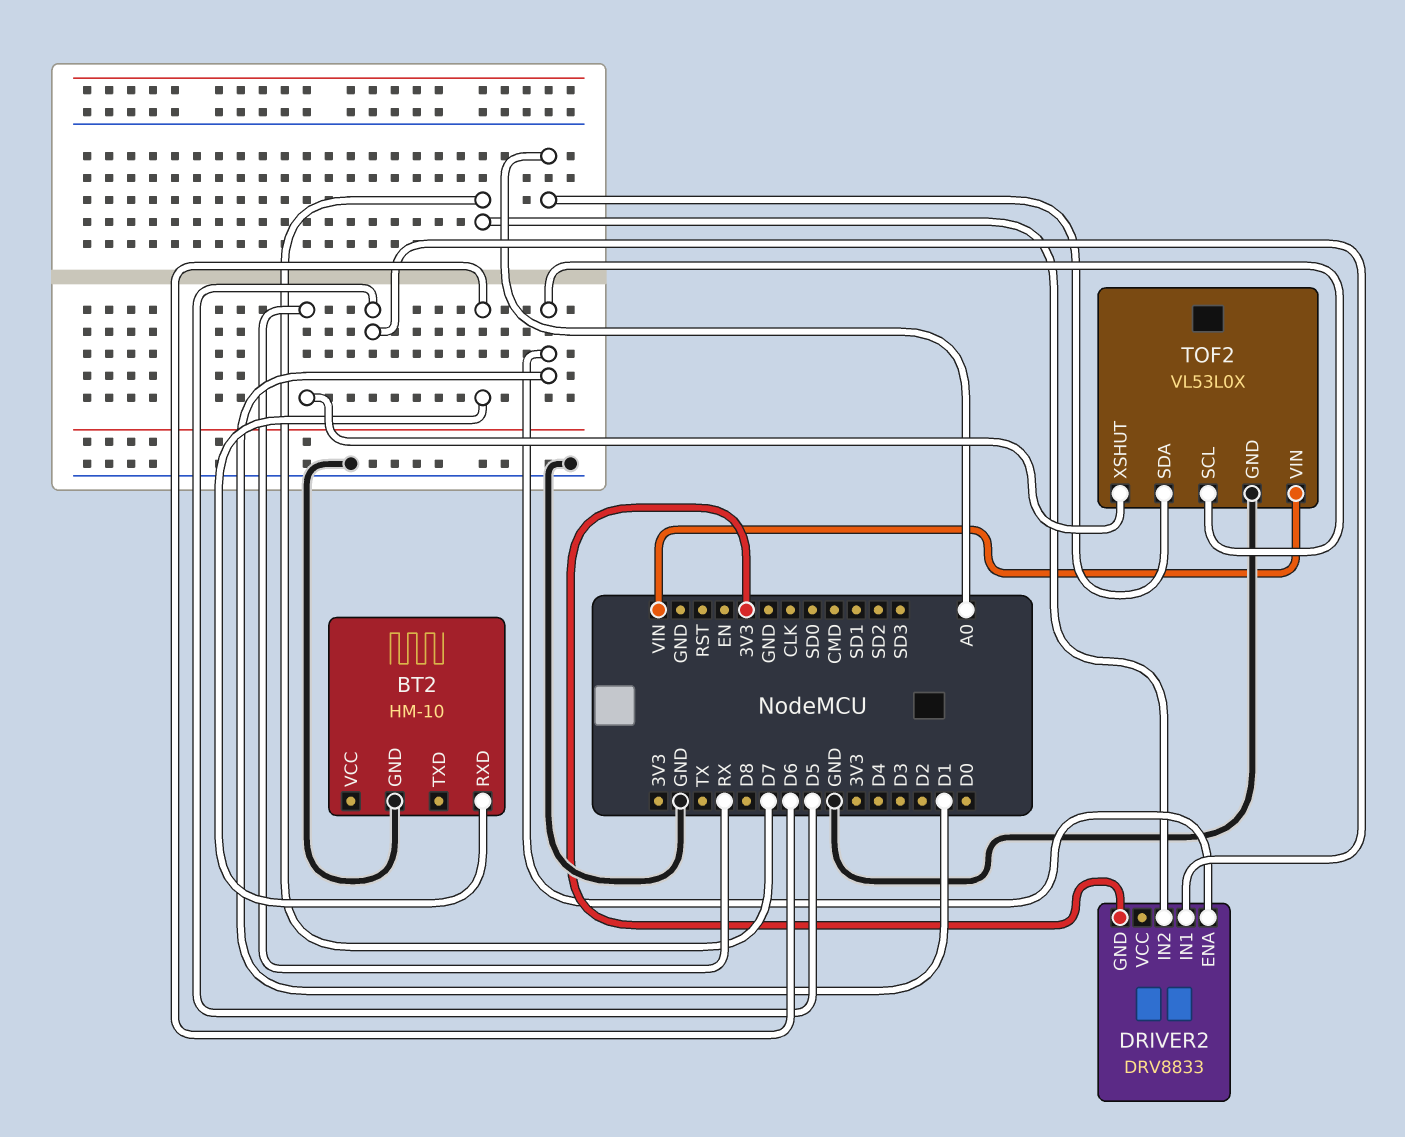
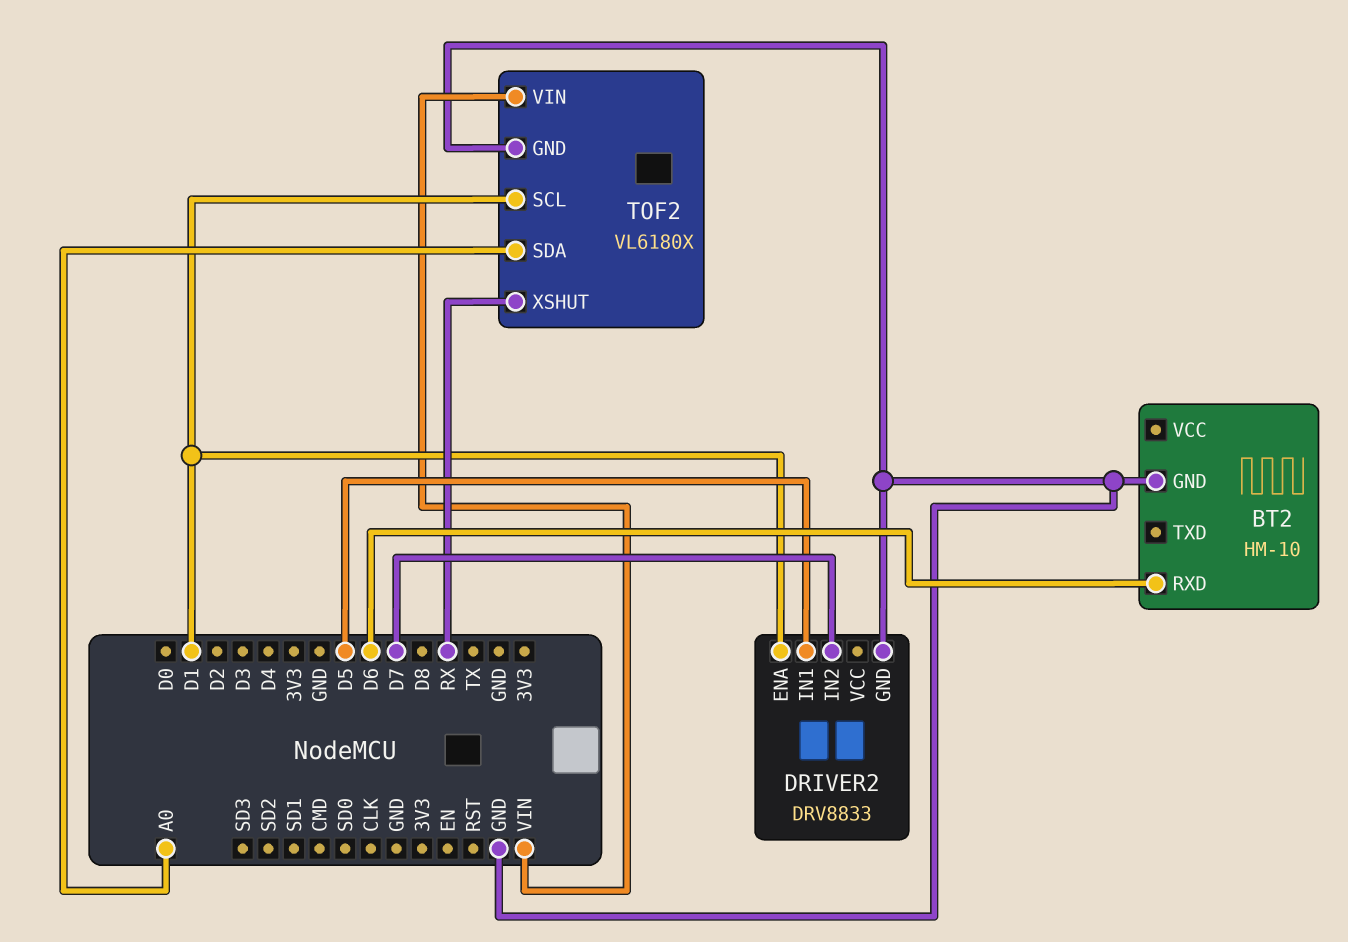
DRIVER2 pin GND: 3V3 -> GND
TOF2: VL53L0X -> VL6180X

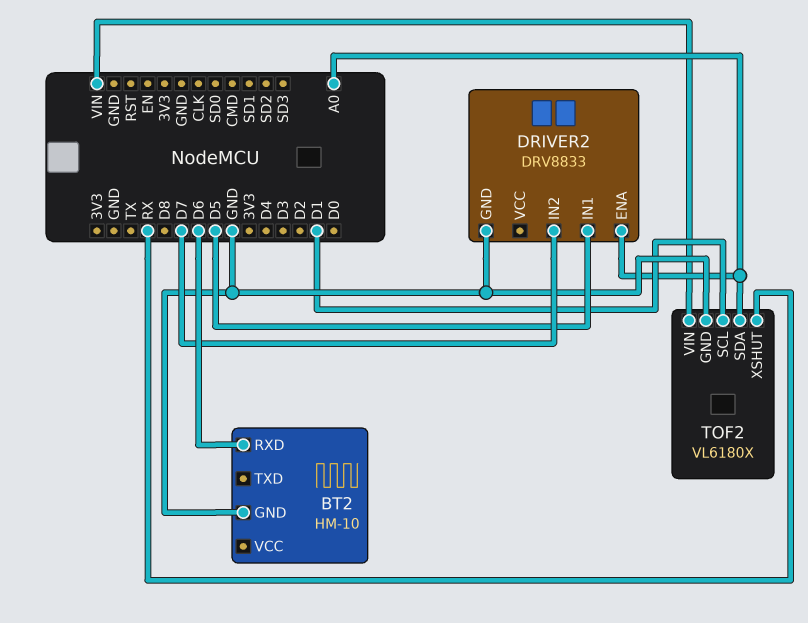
DRIVER2 pin ENA: D1 -> A0

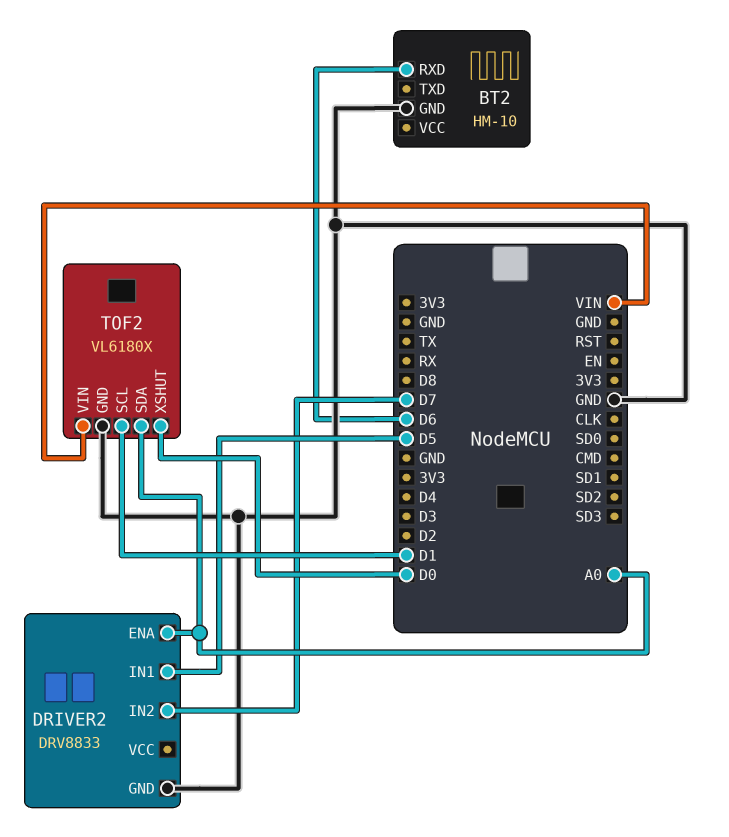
TOF2 pin XSHUT: RX -> D0

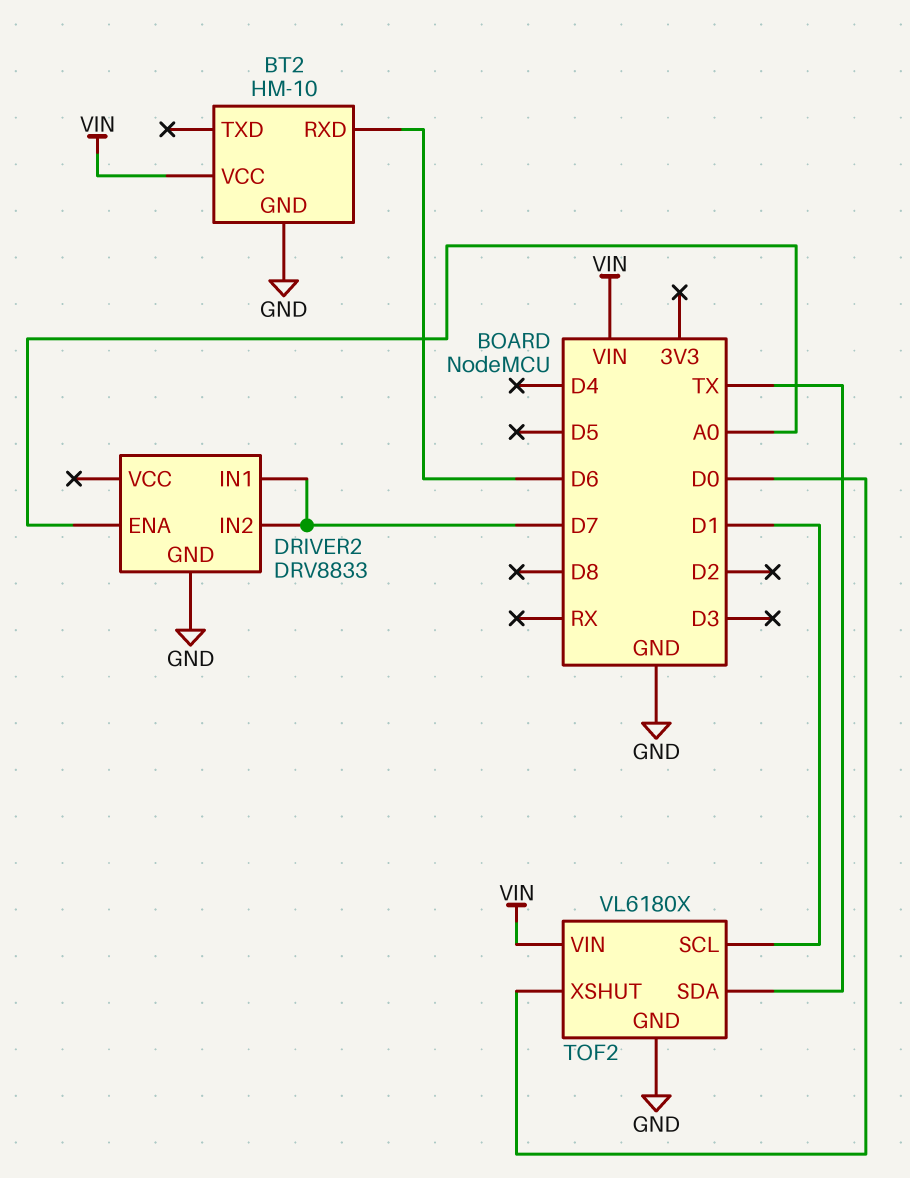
BT2 pin VCC: none -> VIN
DRIVER2 pin IN1: D5 -> D7
TOF2 pin SDA: A0 -> TX

